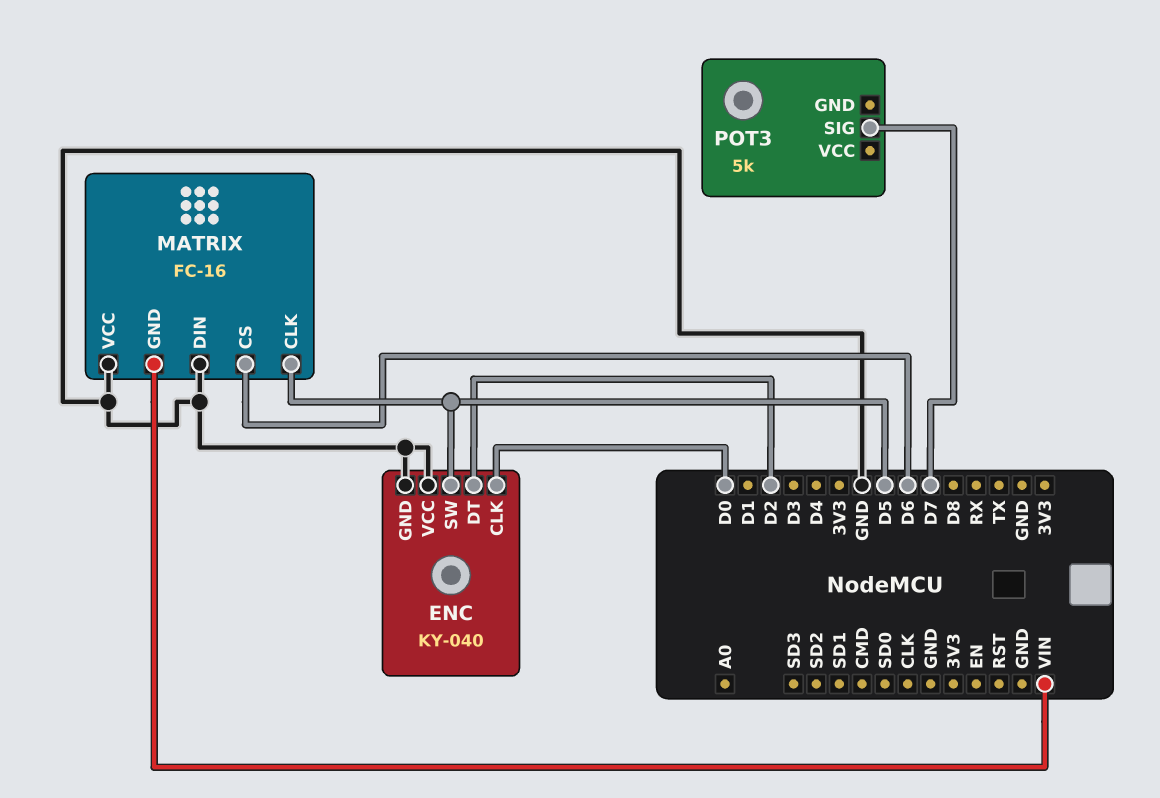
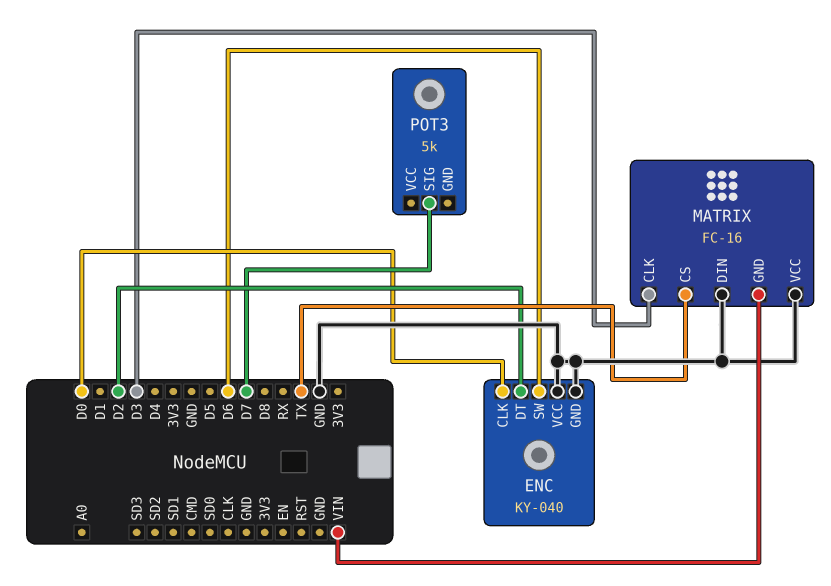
ENC pin SW: D5 -> D6
MATRIX pin CLK: D5 -> D3
MATRIX pin CS: D6 -> TX

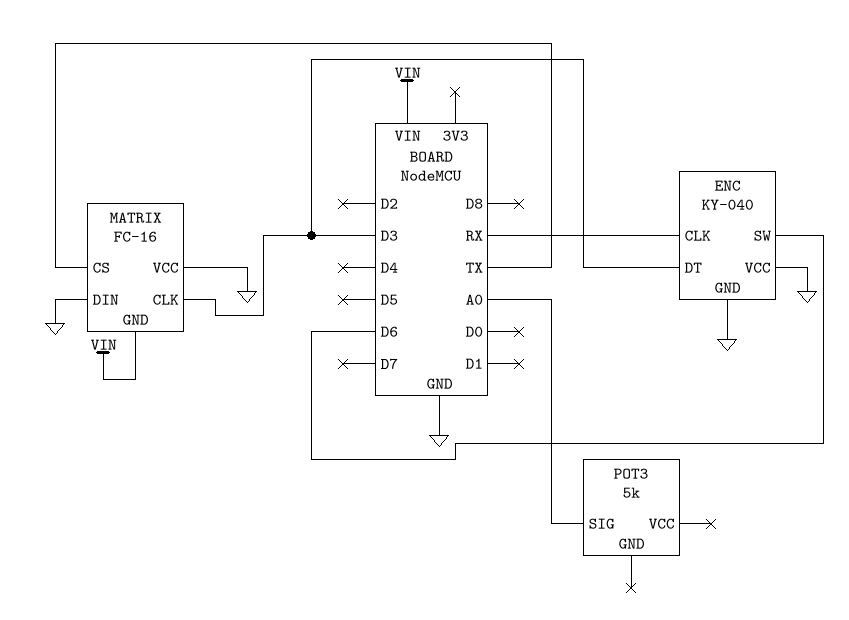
ENC pin CLK: D0 -> RX
ENC pin DT: D2 -> D3
POT3 pin SIG: D7 -> A0

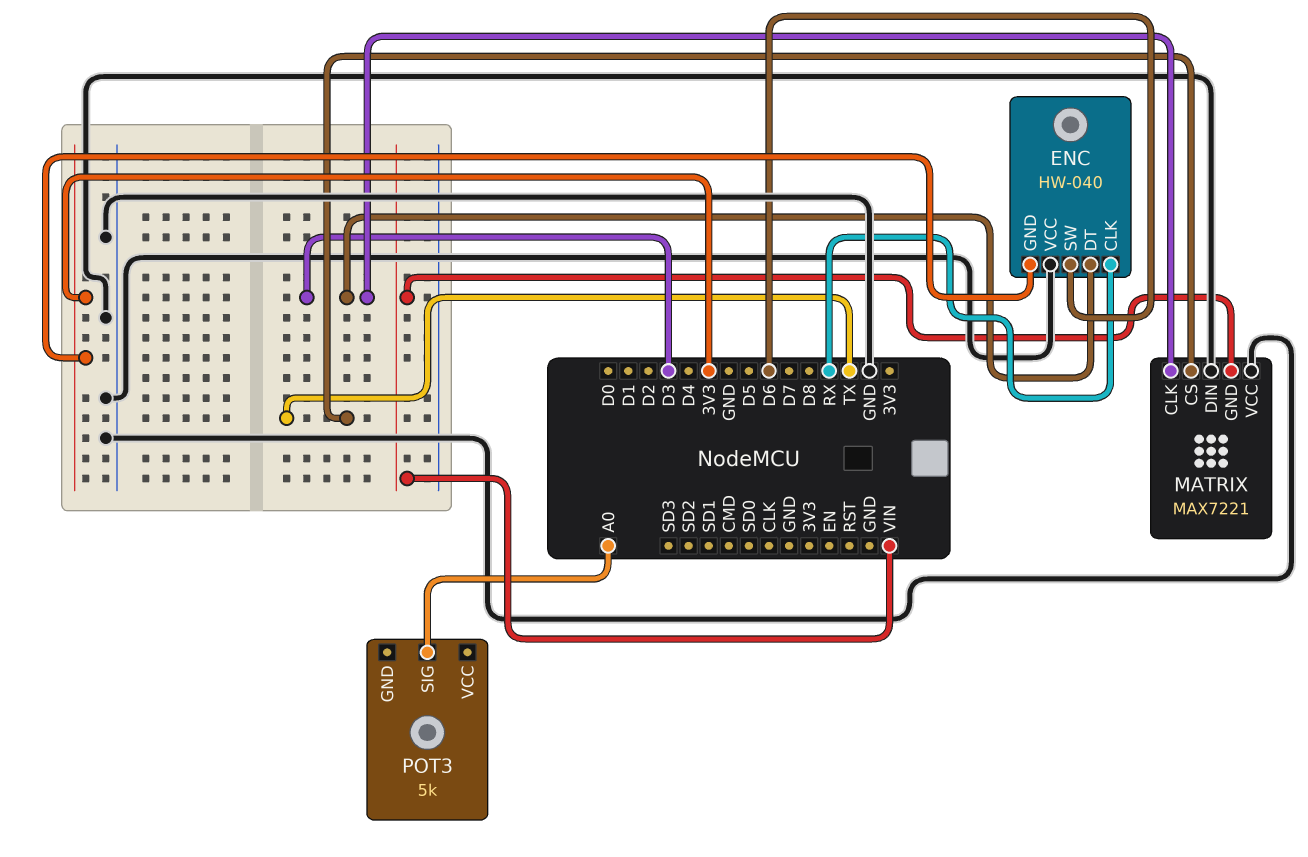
ENC: KY-040 -> HW-040
ENC pin GND: GND -> 3V3
MATRIX: FC-16 -> MAX7221

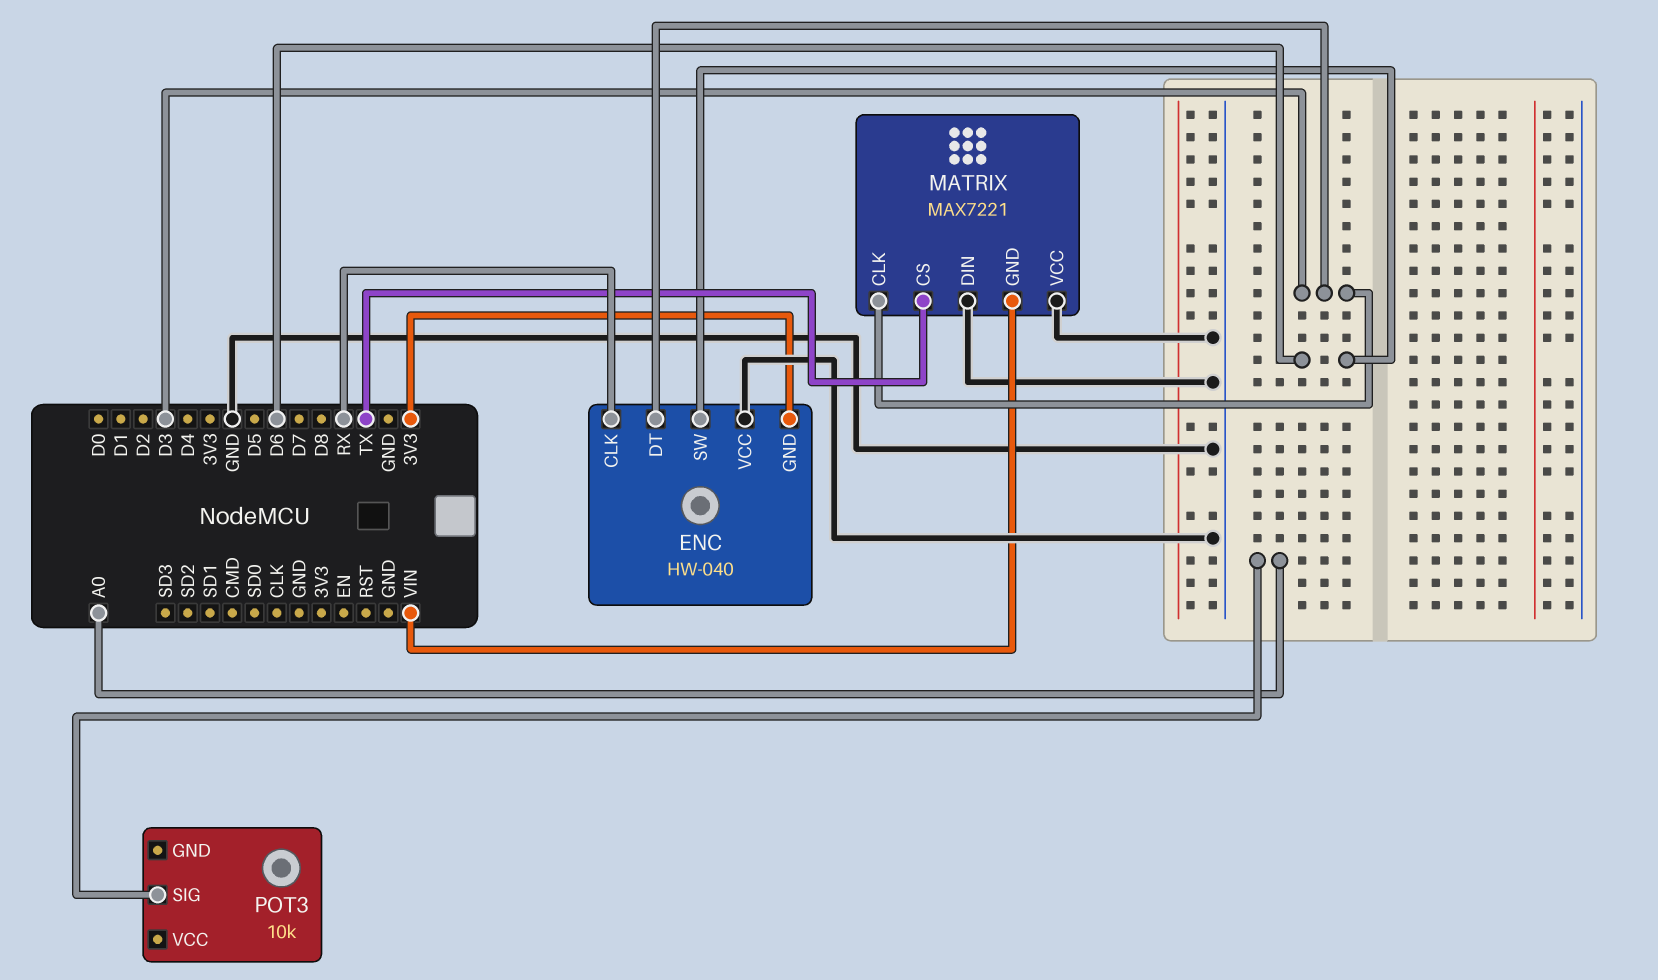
POT3: 5k -> 10k

